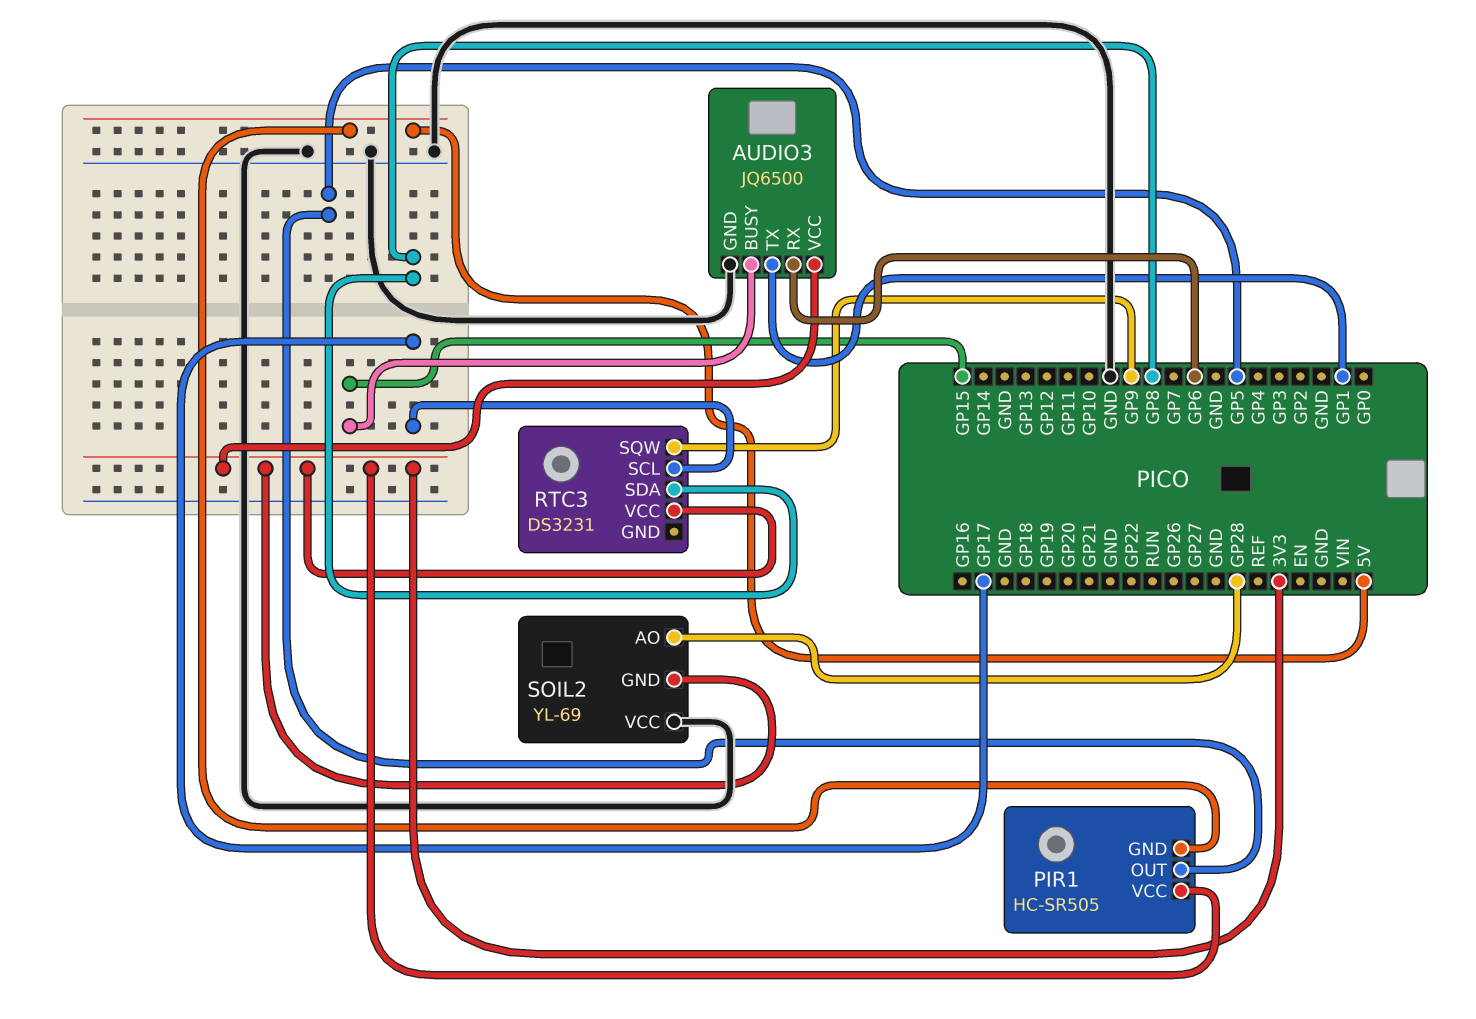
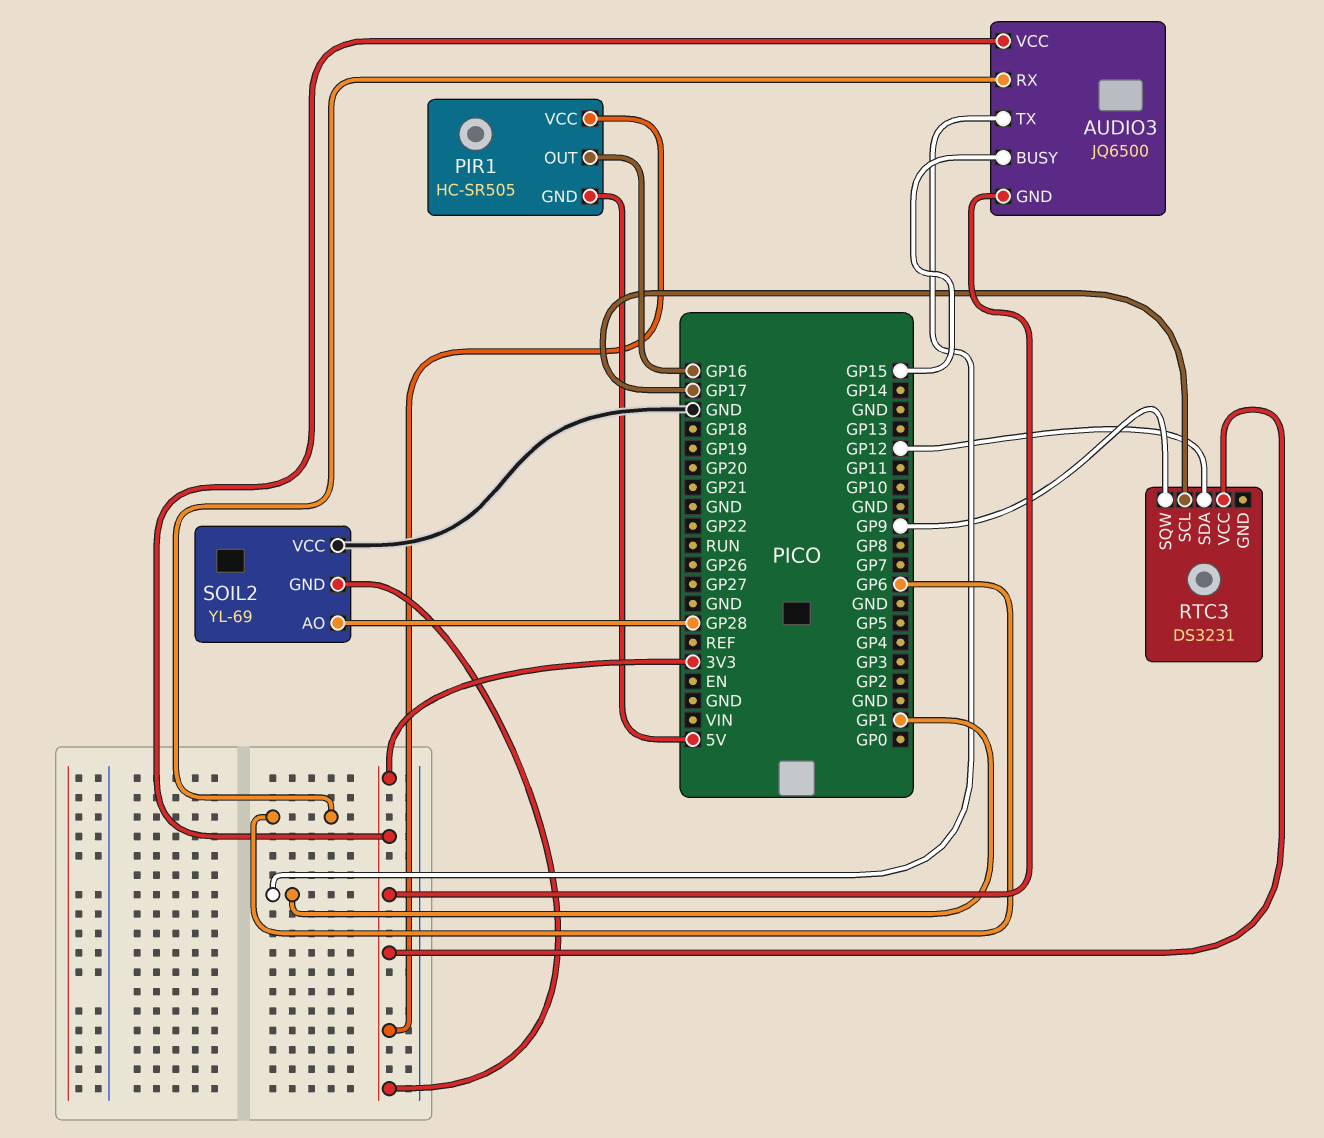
AUDIO3 pin GND: GND -> 3V3
PIR1 pin OUT: GP5 -> GP16
RTC3 pin SDA: GP8 -> GP12

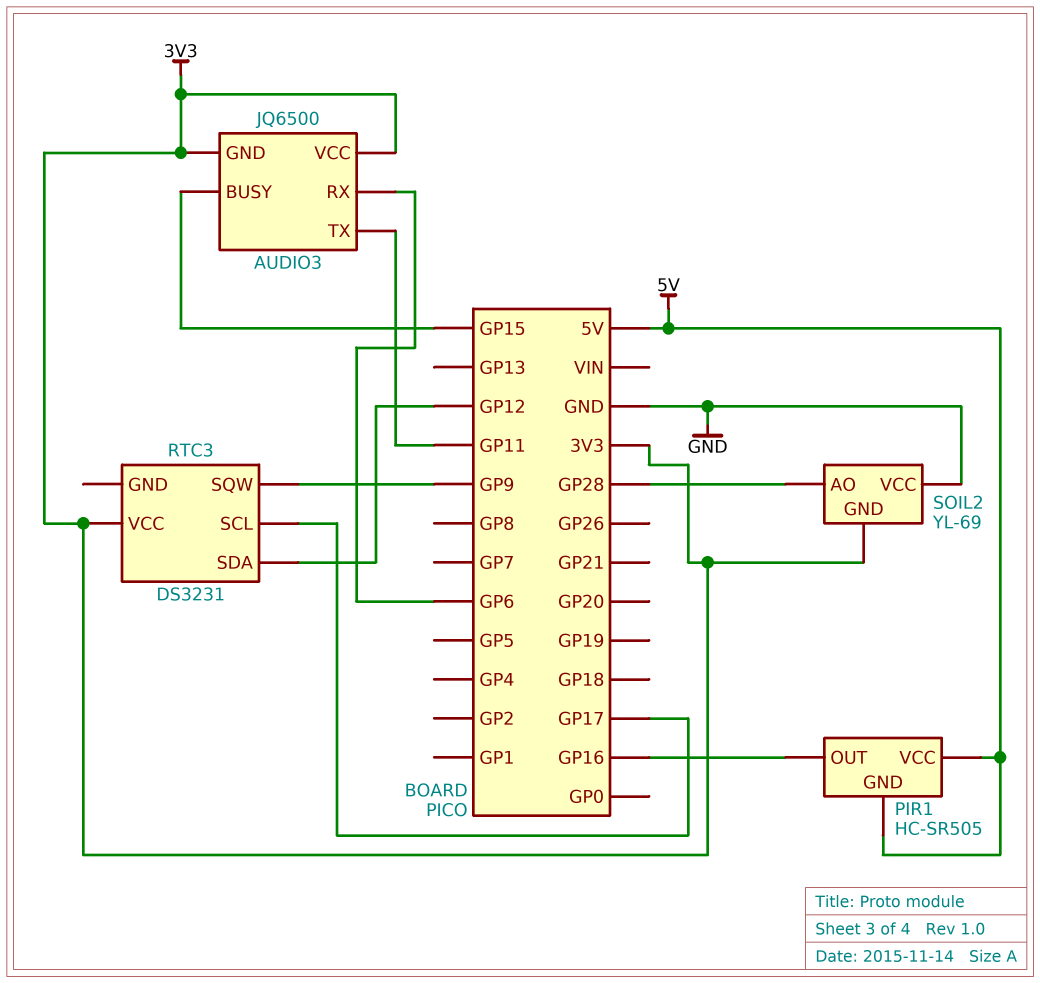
AUDIO3 pin TX: GP1 -> GP11
PIR1 pin VCC: 3V3 -> 5V

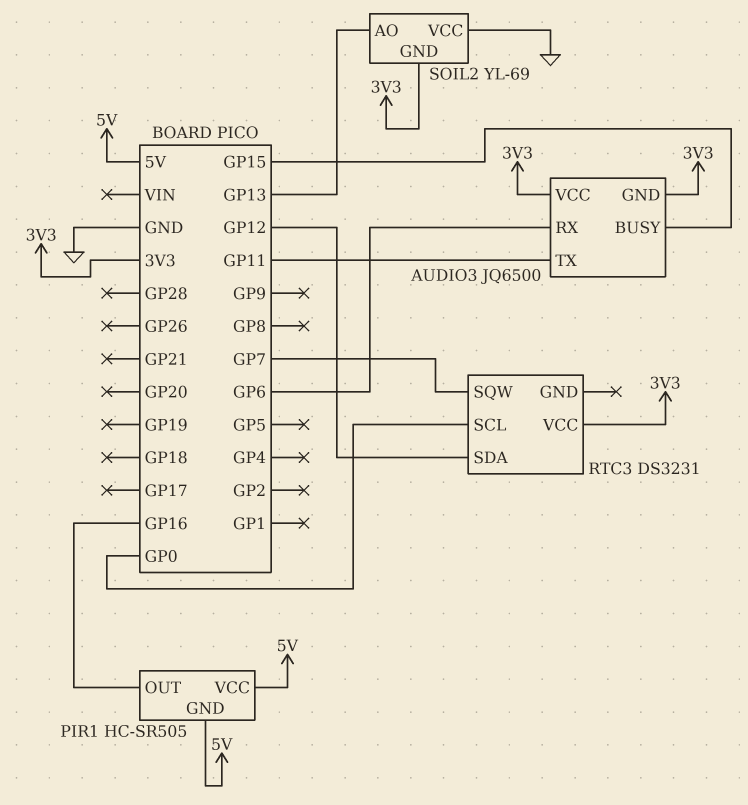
RTC3 pin SCL: GP17 -> GP0
RTC3 pin SQW: GP9 -> GP7
SOIL2 pin AO: GP28 -> GP13

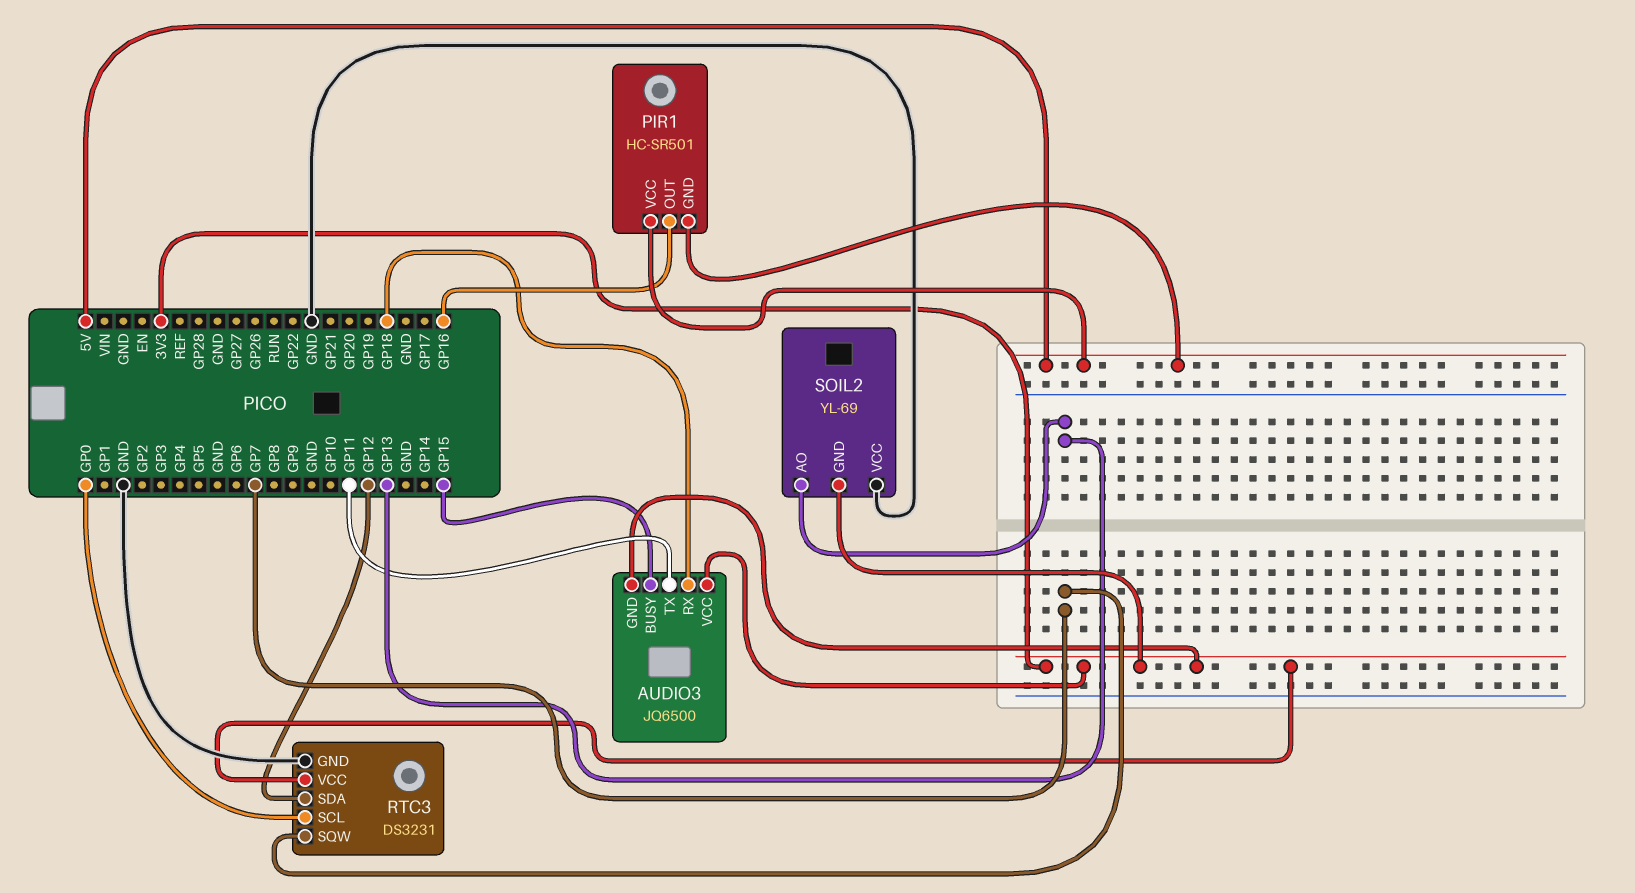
AUDIO3 pin RX: GP6 -> GP18
PIR1: HC-SR505 -> HC-SR501
RTC3 pin GND: none -> GND

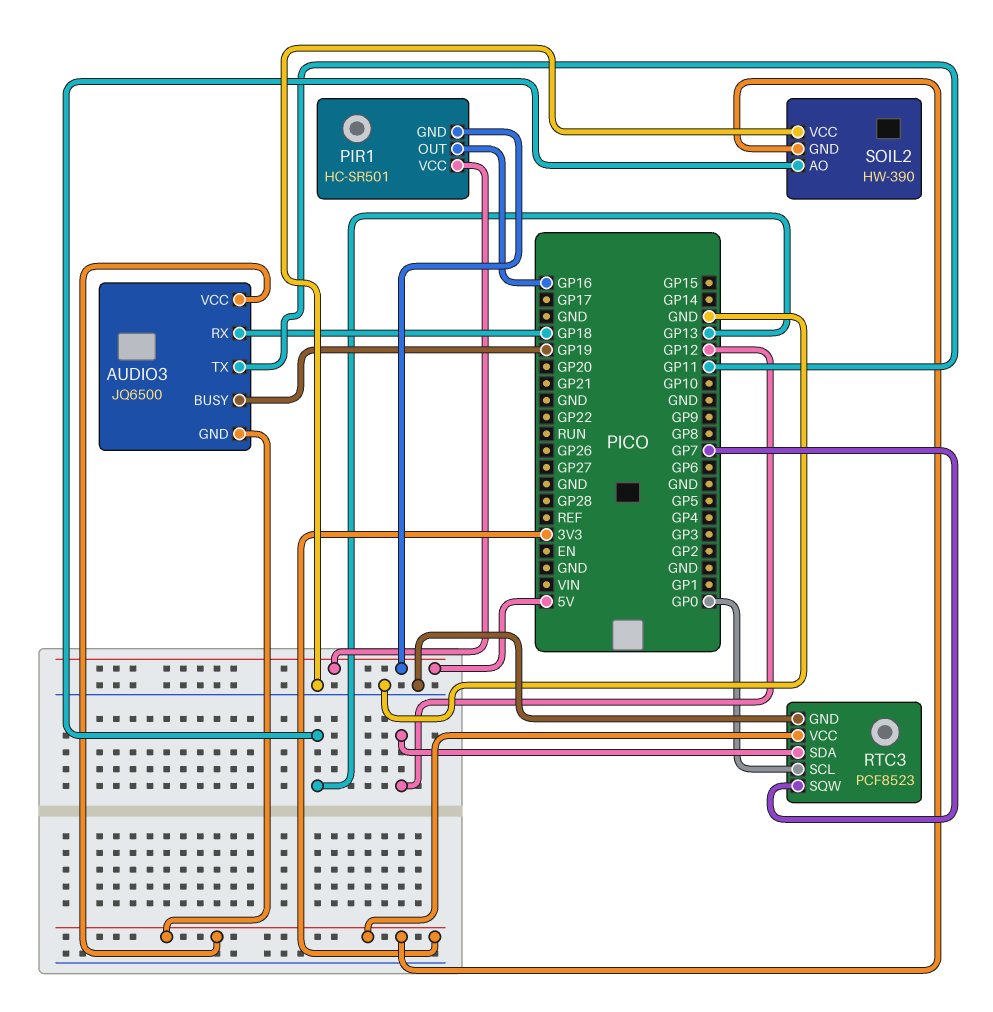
AUDIO3 pin BUSY: GP15 -> GP19
RTC3: DS3231 -> PCF8523
SOIL2: YL-69 -> HW-390

